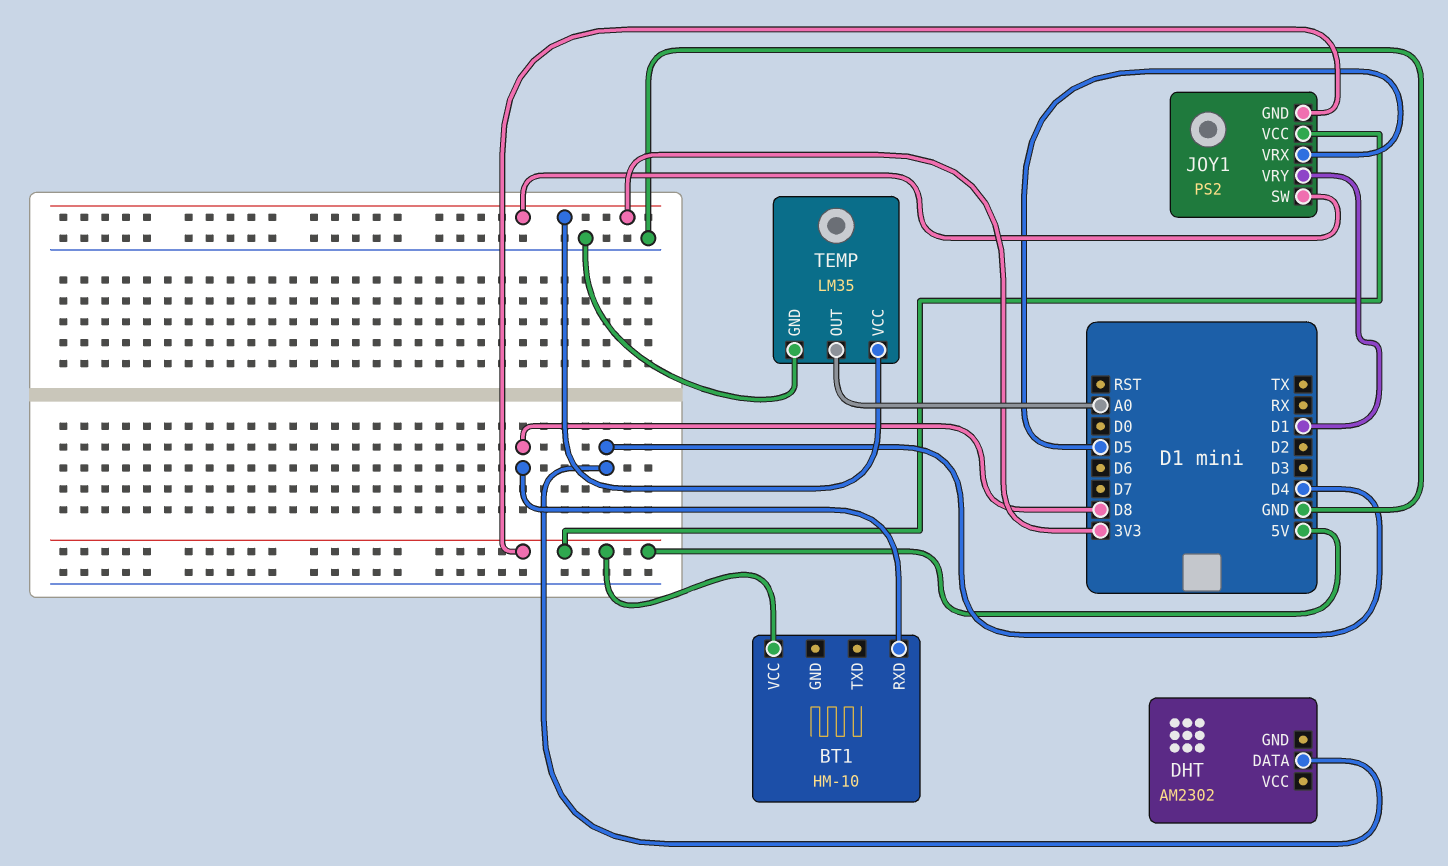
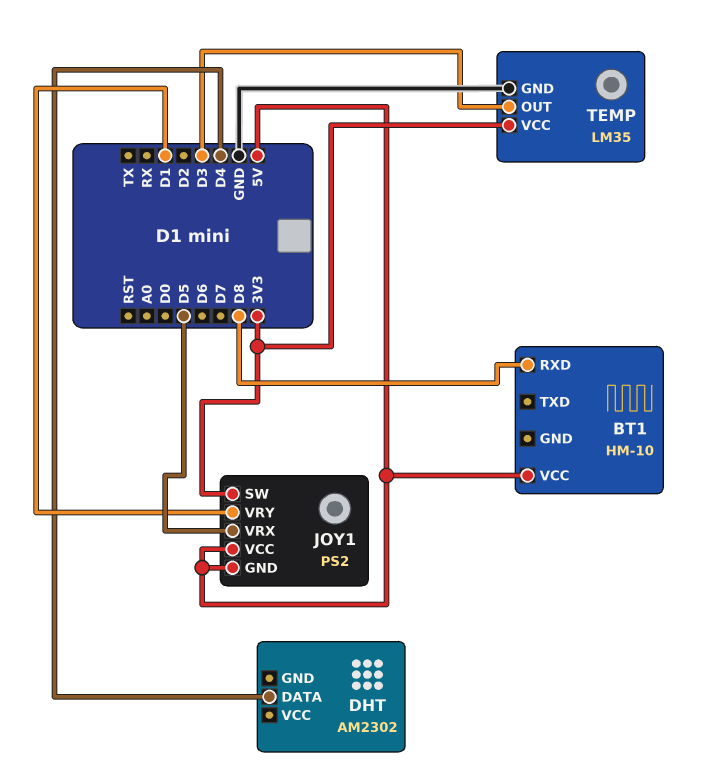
TEMP pin OUT: A0 -> D3

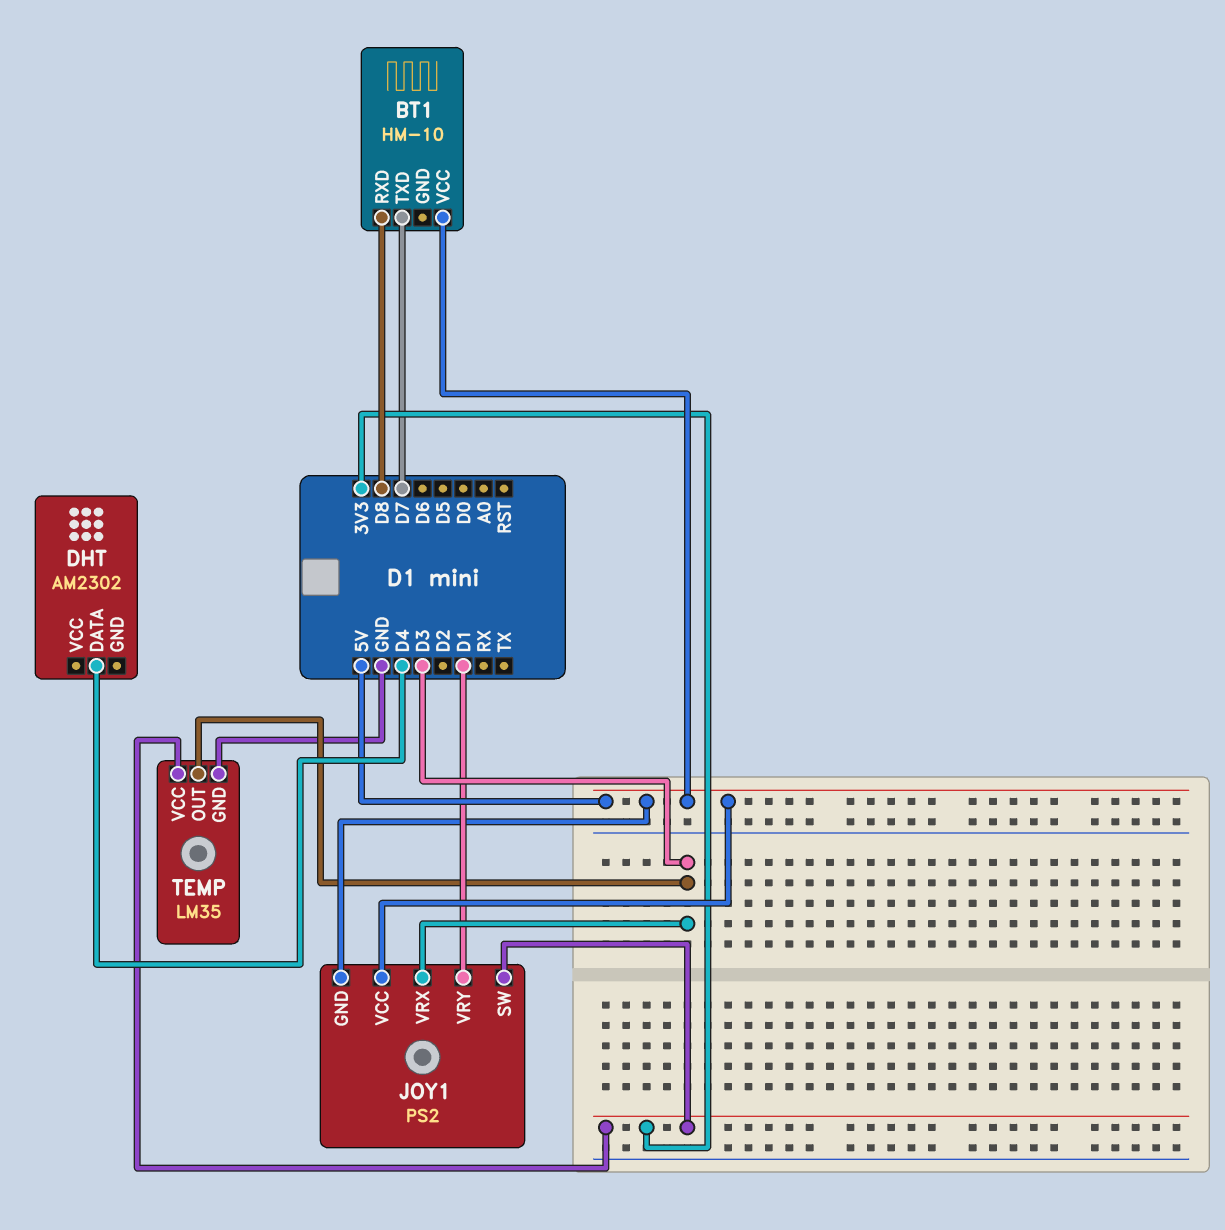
BT1 pin TXD: none -> D7
JOY1 pin VRX: D5 -> D3

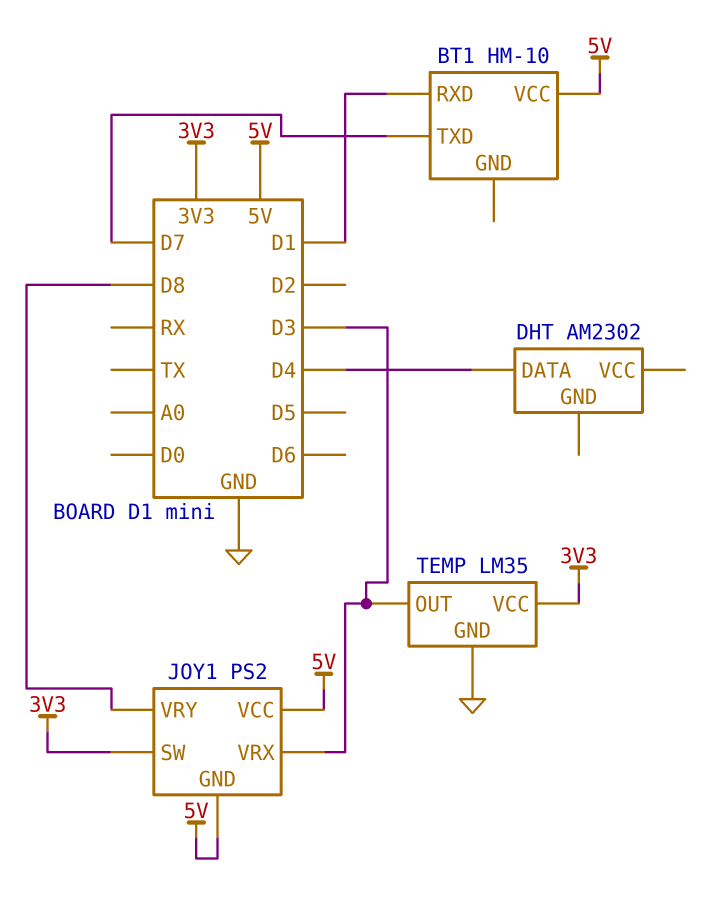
BT1 pin RXD: D8 -> D1
JOY1 pin VRY: D1 -> D8

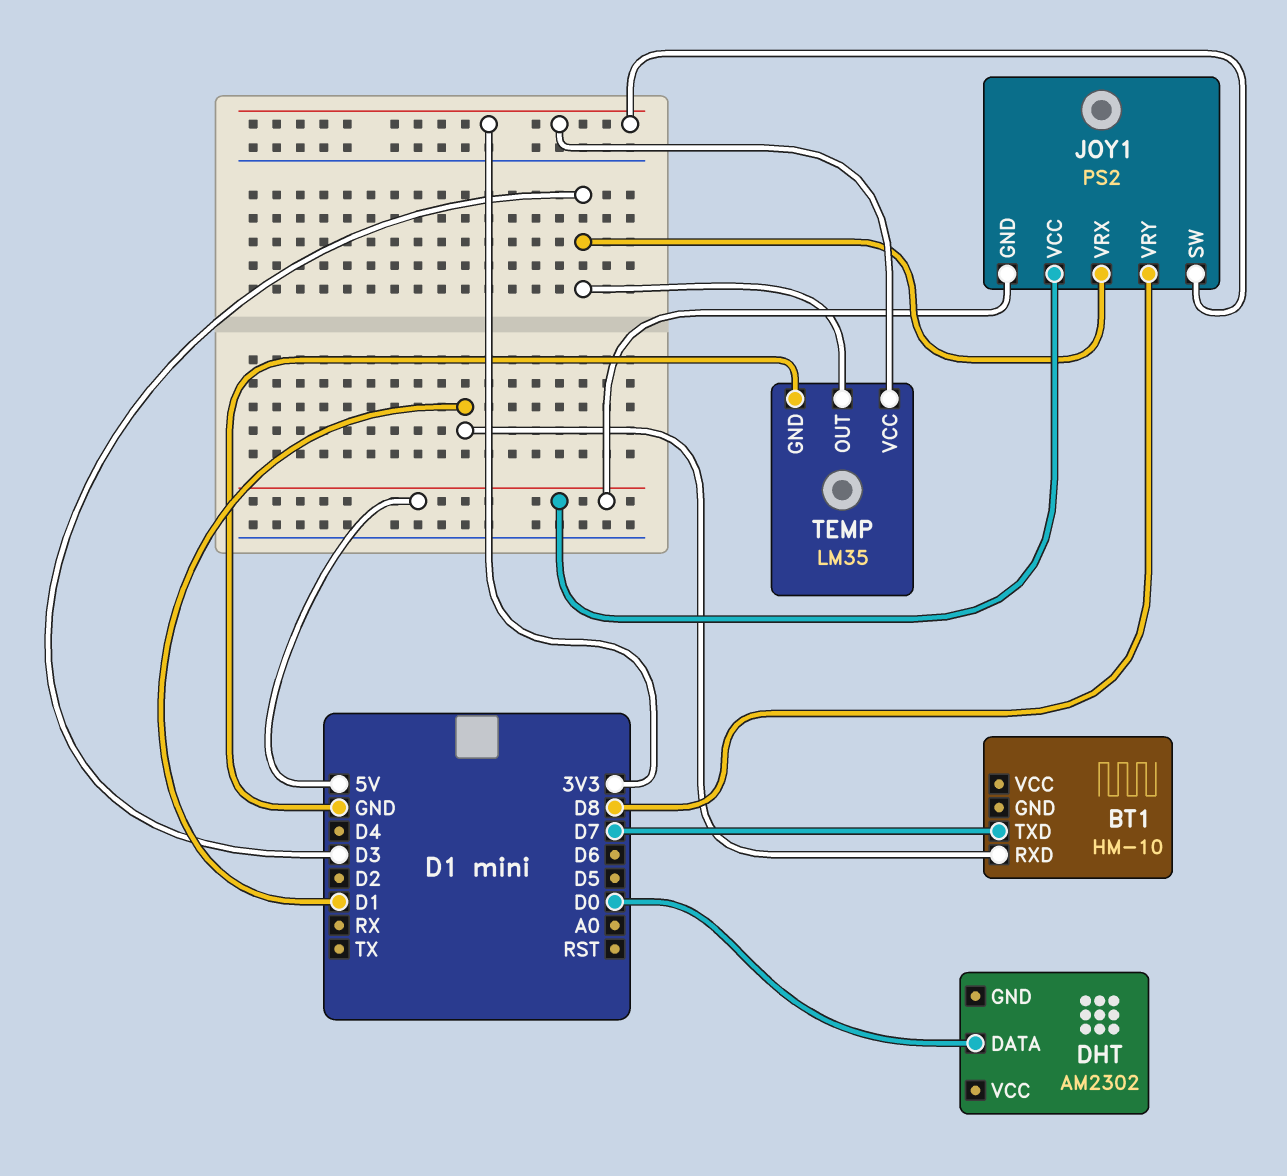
BT1 pin VCC: 5V -> none
DHT pin DATA: D4 -> D0

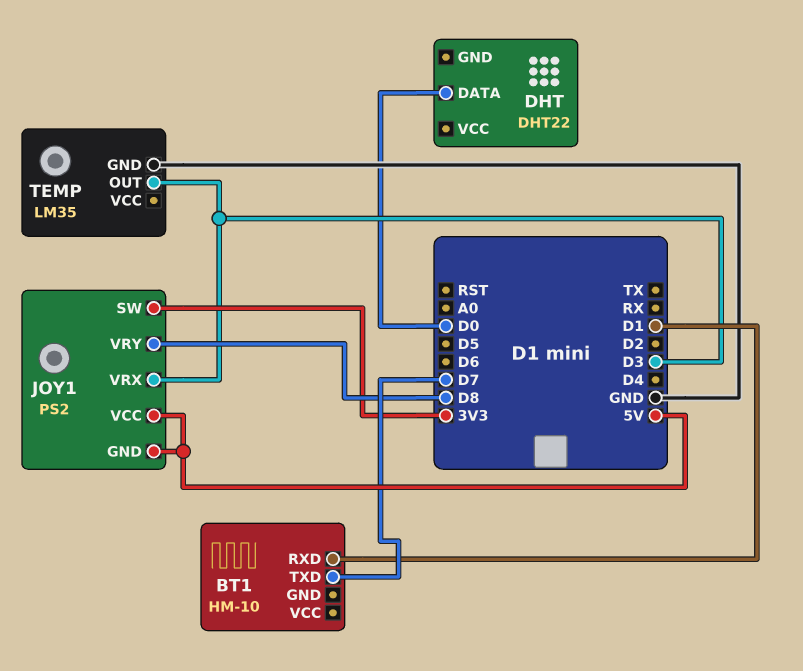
DHT: AM2302 -> DHT22
TEMP pin VCC: 3V3 -> none

